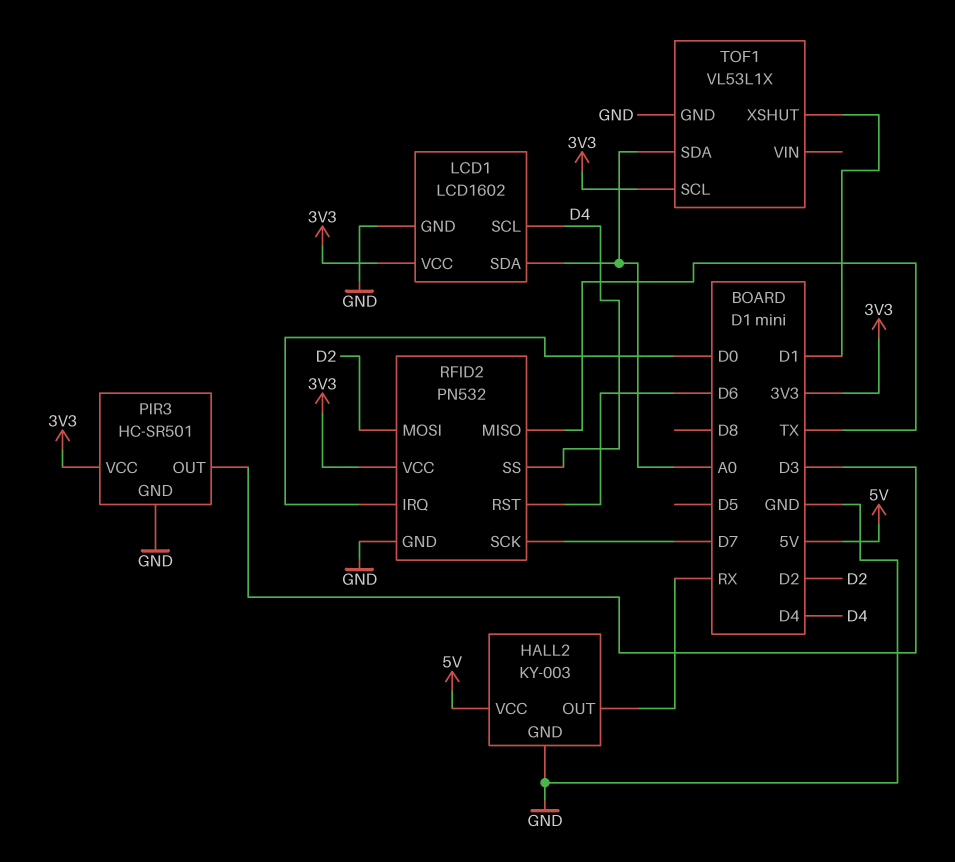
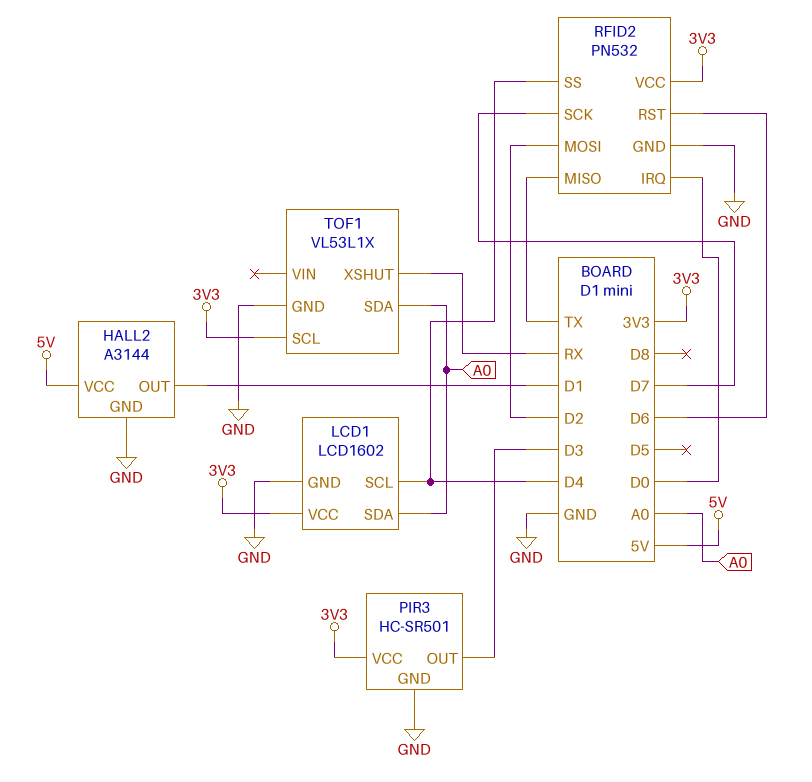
HALL2: KY-003 -> A3144
HALL2 pin OUT: RX -> D1
TOF1 pin XSHUT: D1 -> RX

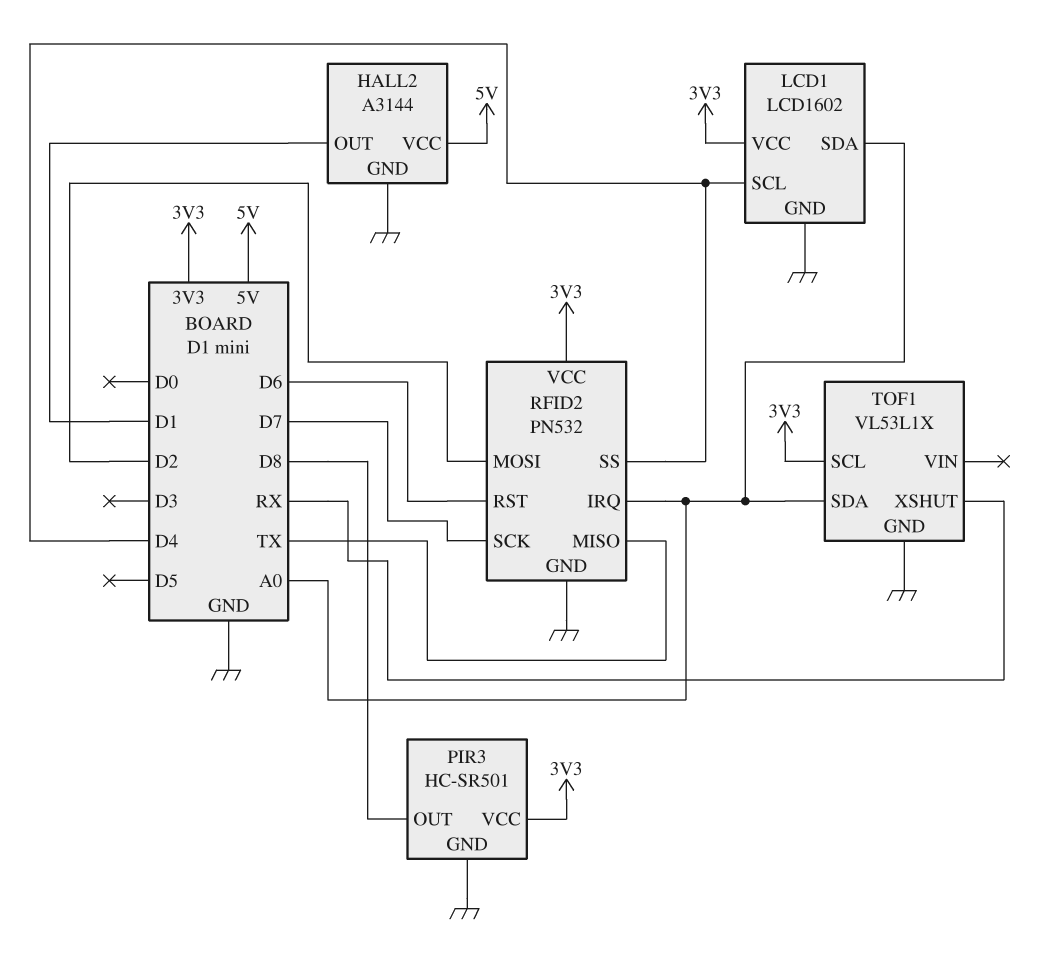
PIR3 pin OUT: D3 -> D8
RFID2 pin IRQ: D0 -> A0

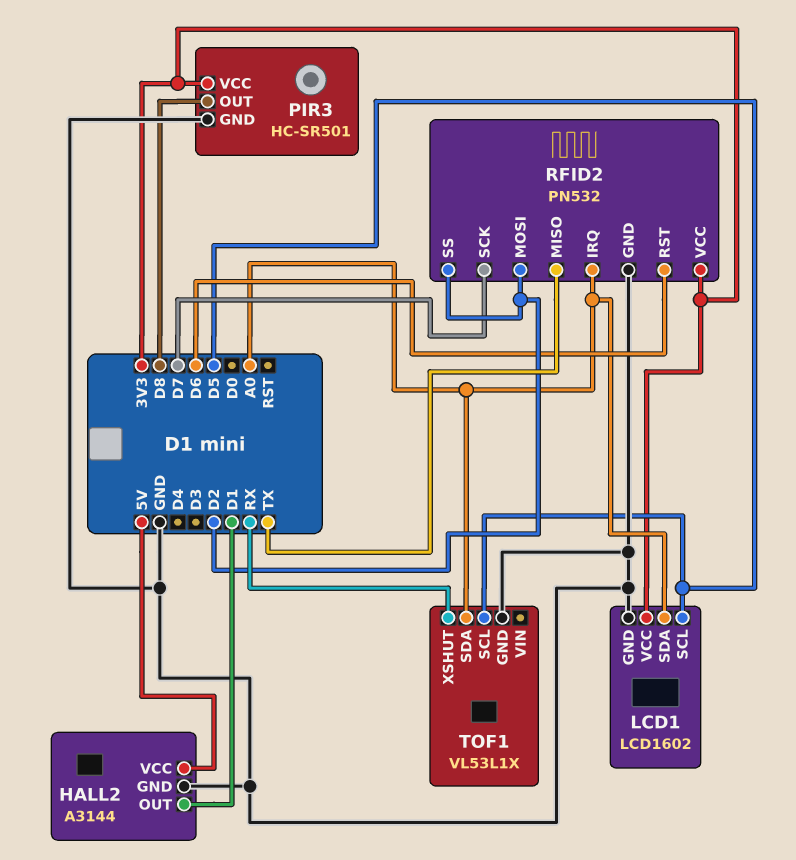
LCD1 pin SCL: D4 -> D5
RFID2 pin SS: D4 -> D2
TOF1 pin SCL: 3V3 -> D5

